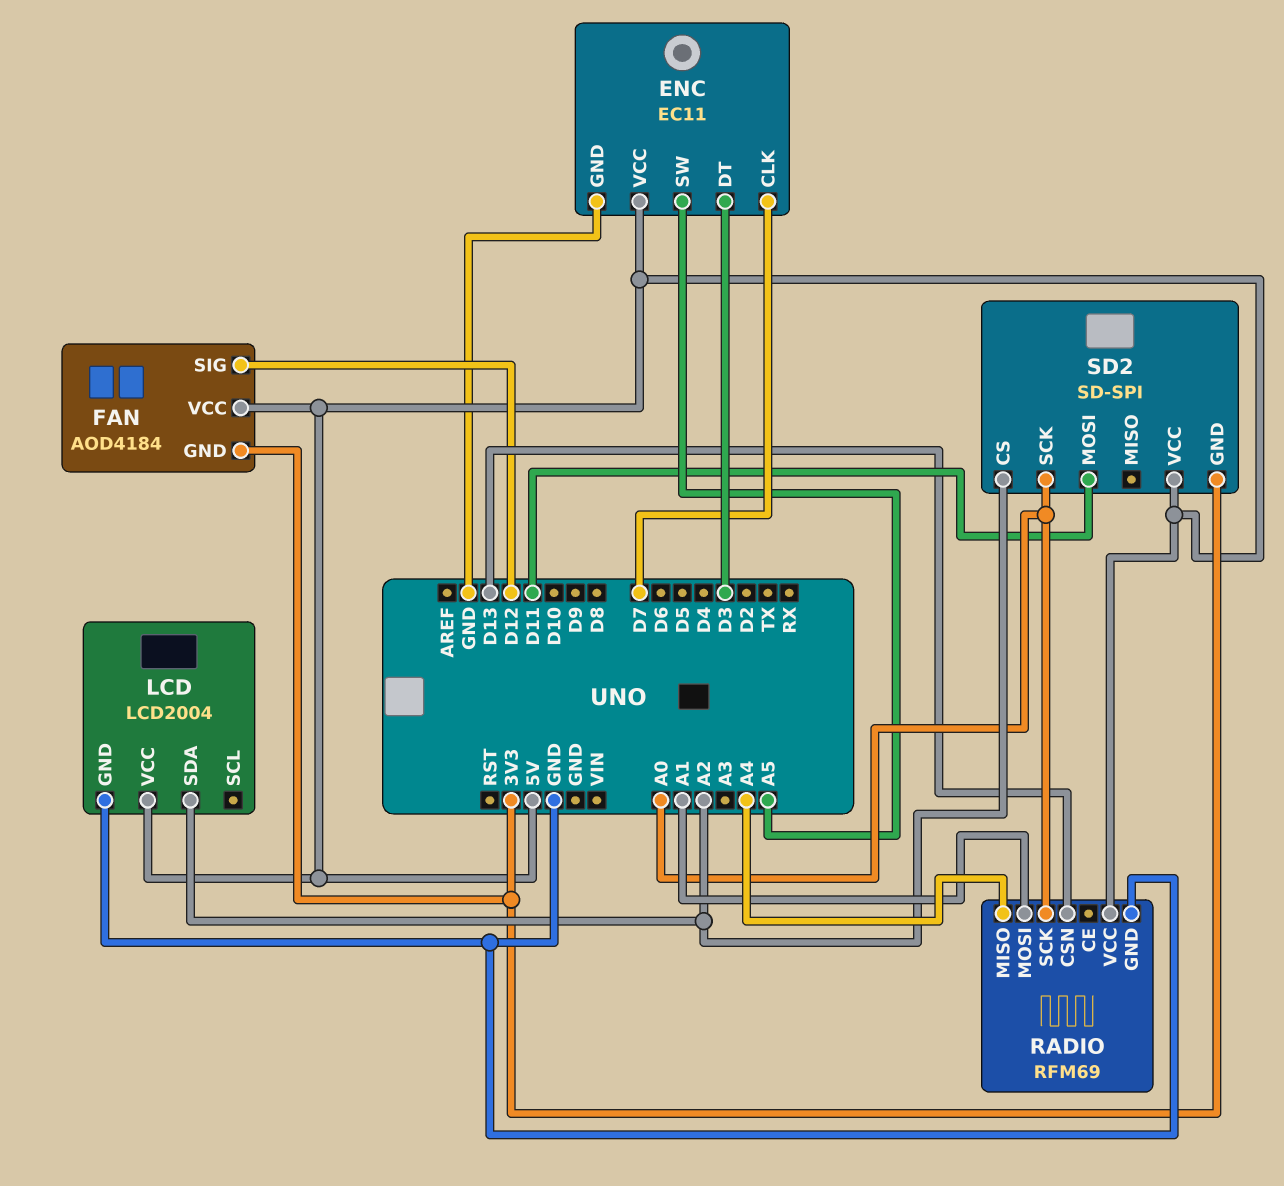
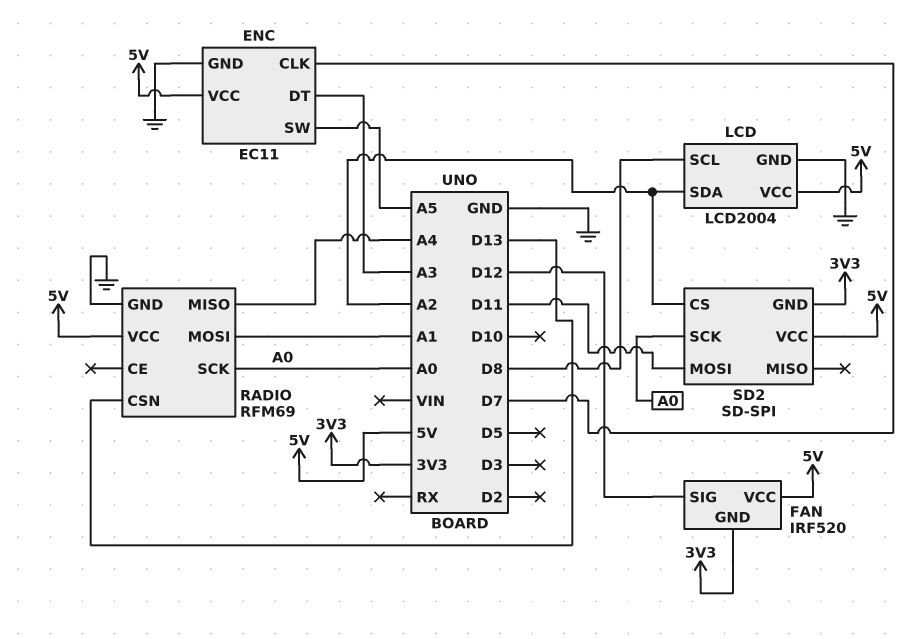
ENC pin DT: D3 -> A3
FAN: AOD4184 -> IRF520
LCD pin SCL: none -> D8

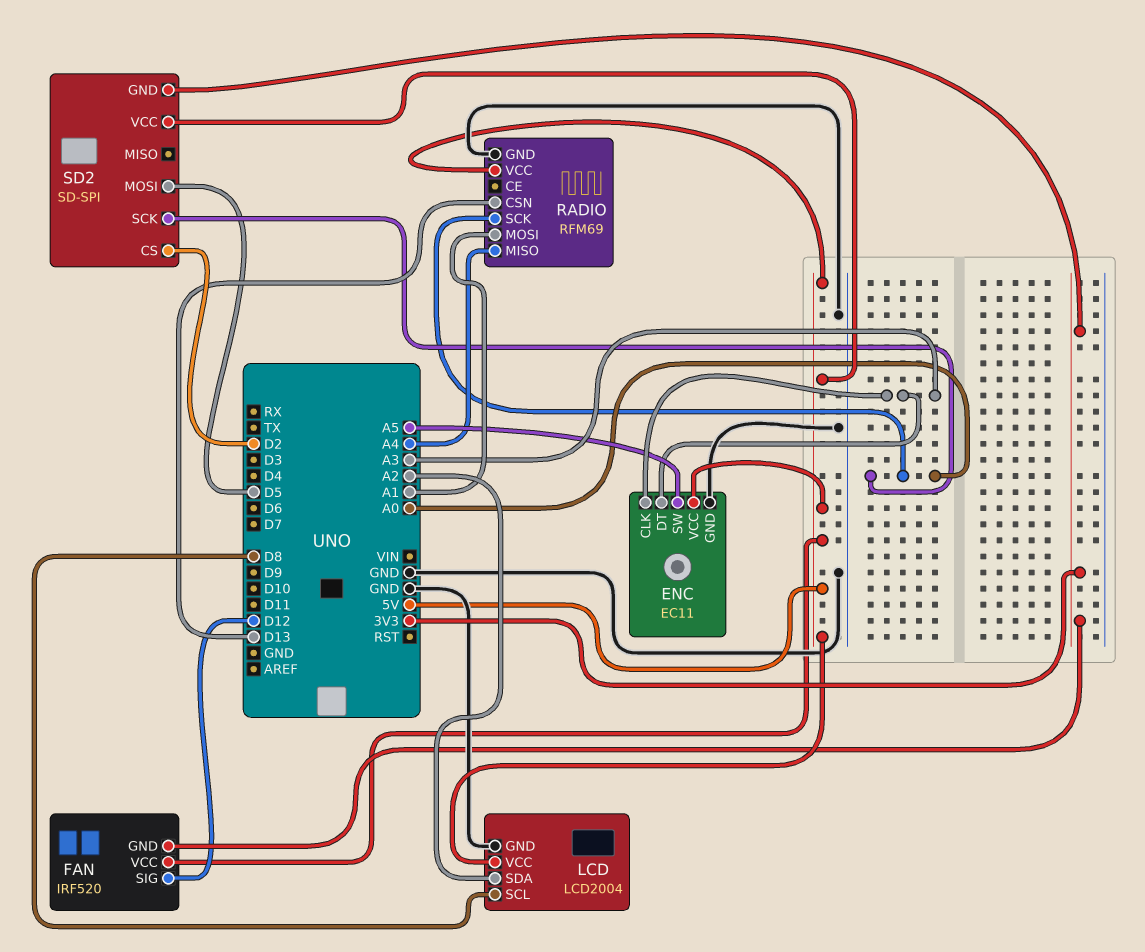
ENC pin CLK: D7 -> A3
SD2 pin CS: A2 -> D2
SD2 pin MOSI: D11 -> D5

